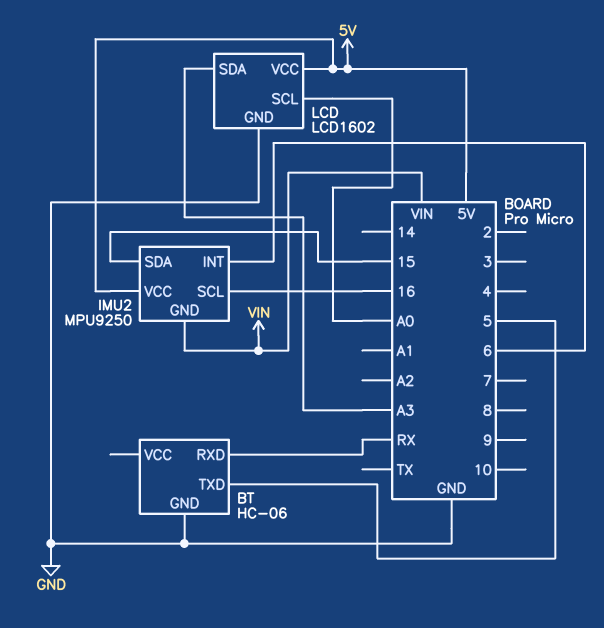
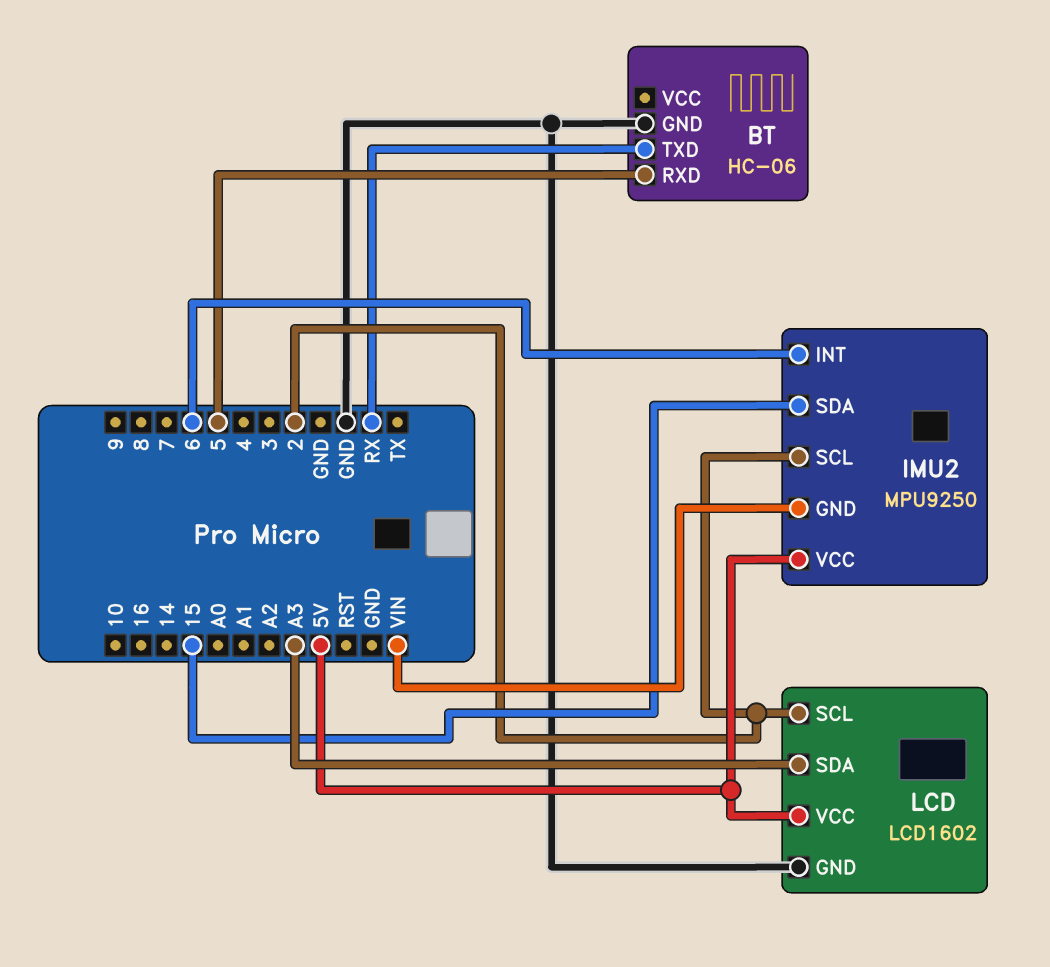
BT pin RXD: RX -> 5
BT pin TXD: 5 -> RX
IMU2 pin SCL: 16 -> 2
LCD pin SCL: A0 -> 2

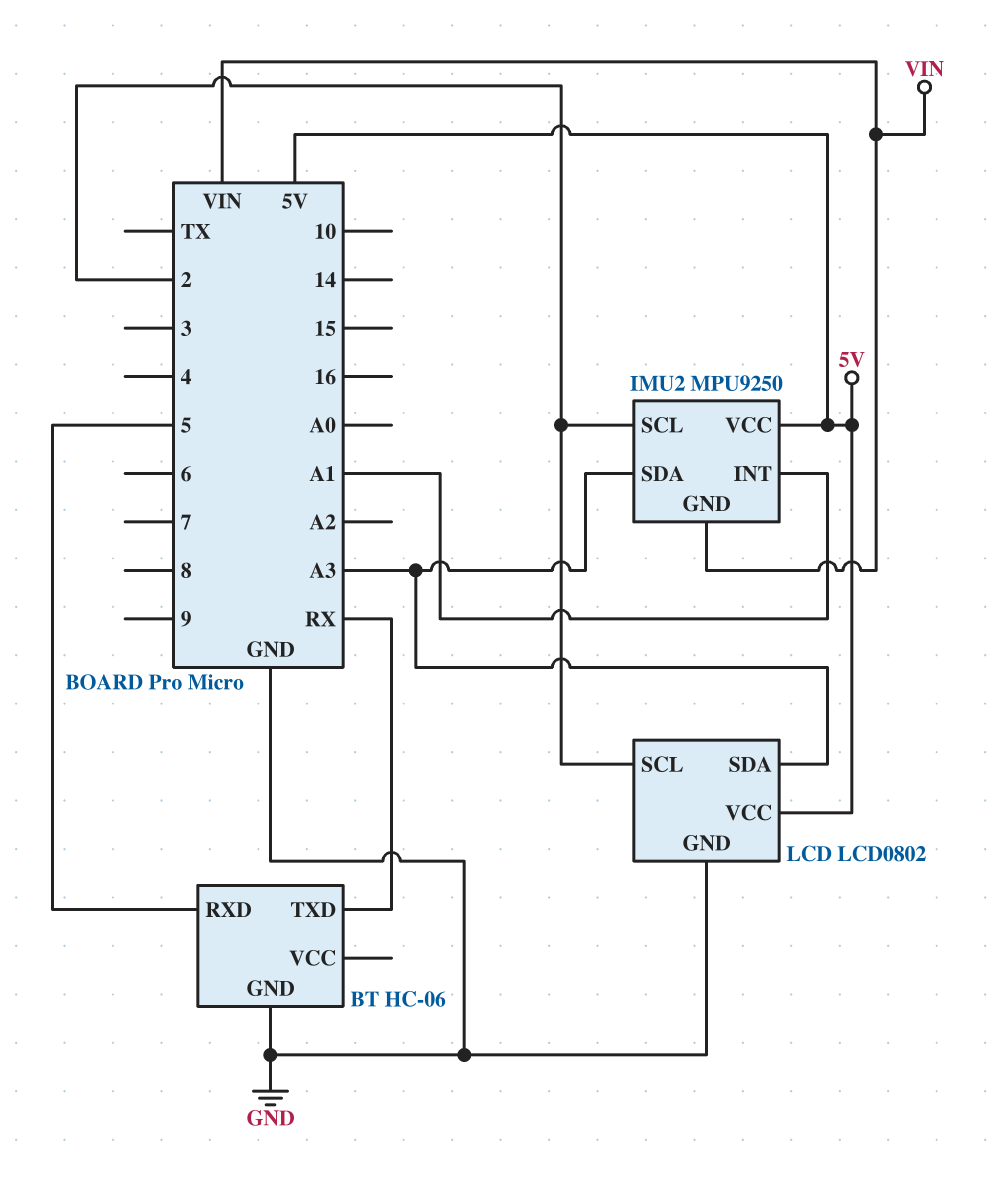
IMU2 pin INT: 6 -> A1
IMU2 pin SDA: 15 -> A3
LCD: LCD1602 -> LCD0802

